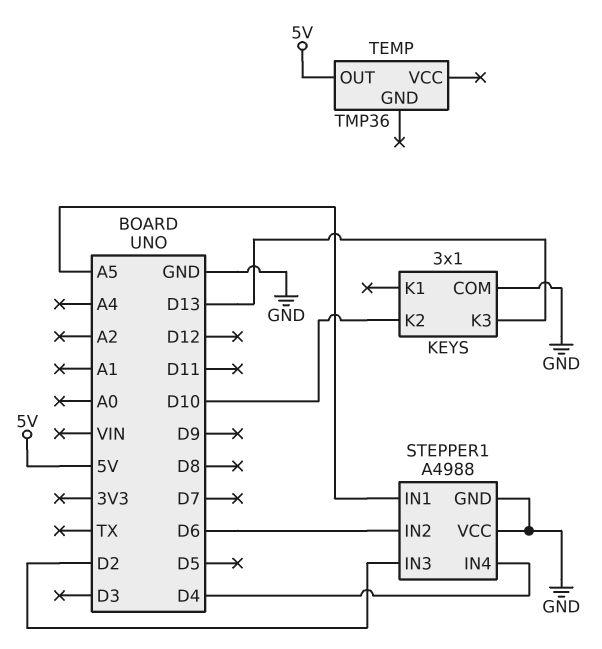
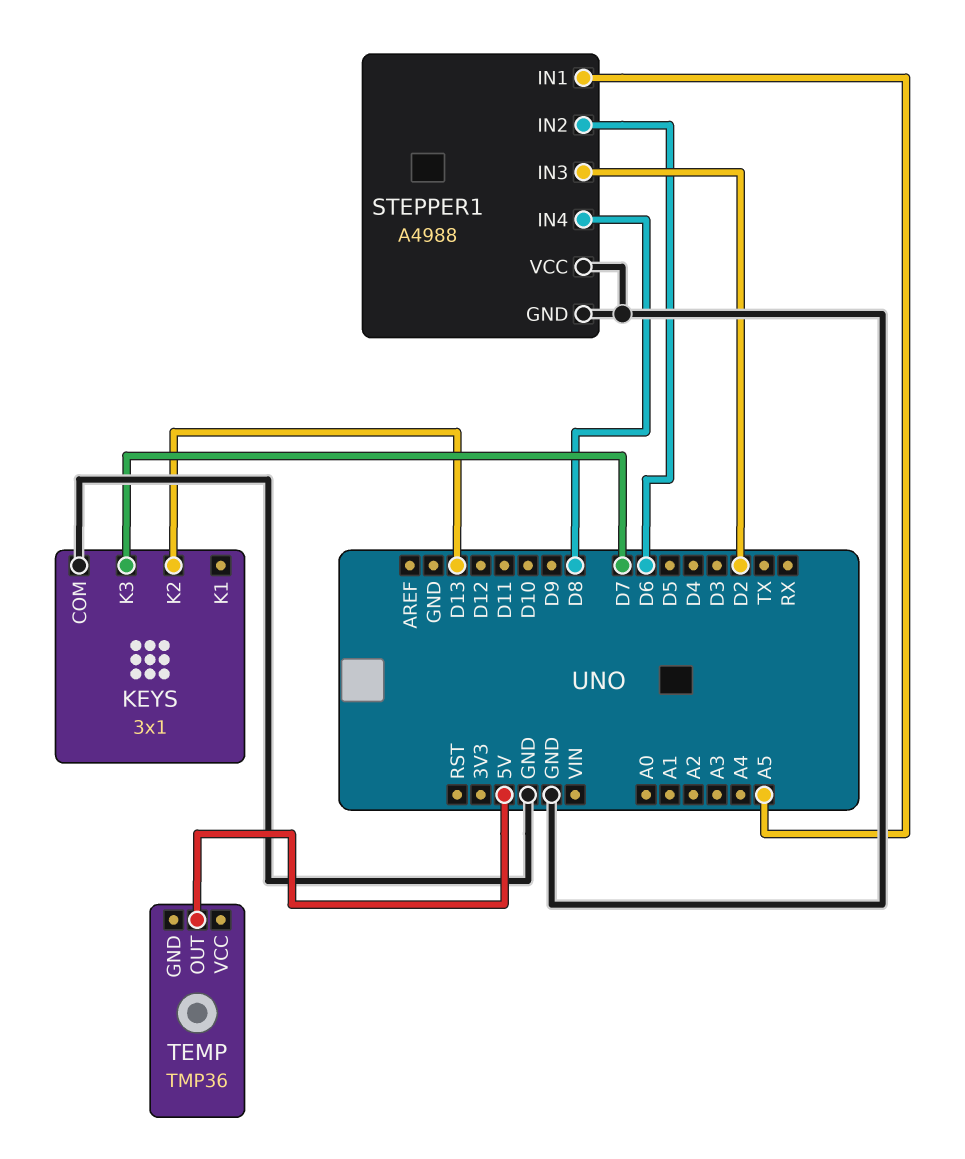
KEYS pin K2: D10 -> D13
KEYS pin K3: D13 -> D7
STEPPER1 pin IN4: D4 -> D8

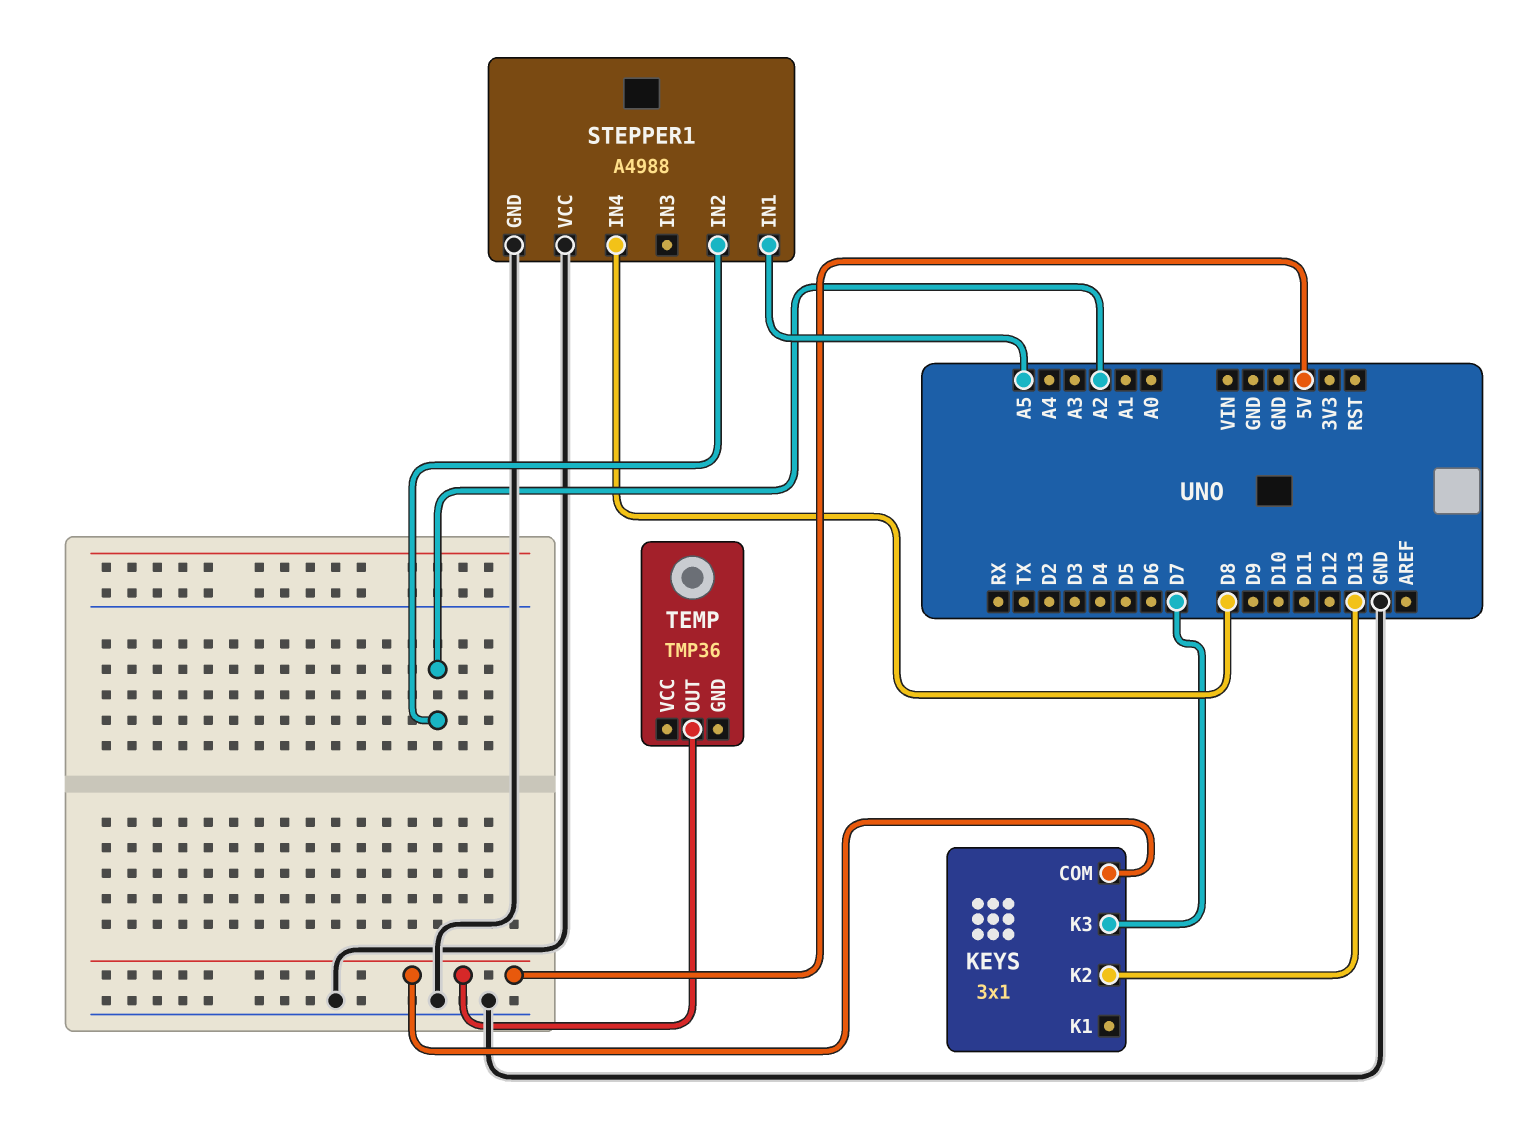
KEYS pin COM: GND -> 5V
STEPPER1 pin IN2: D6 -> A2
STEPPER1 pin IN3: D2 -> none

